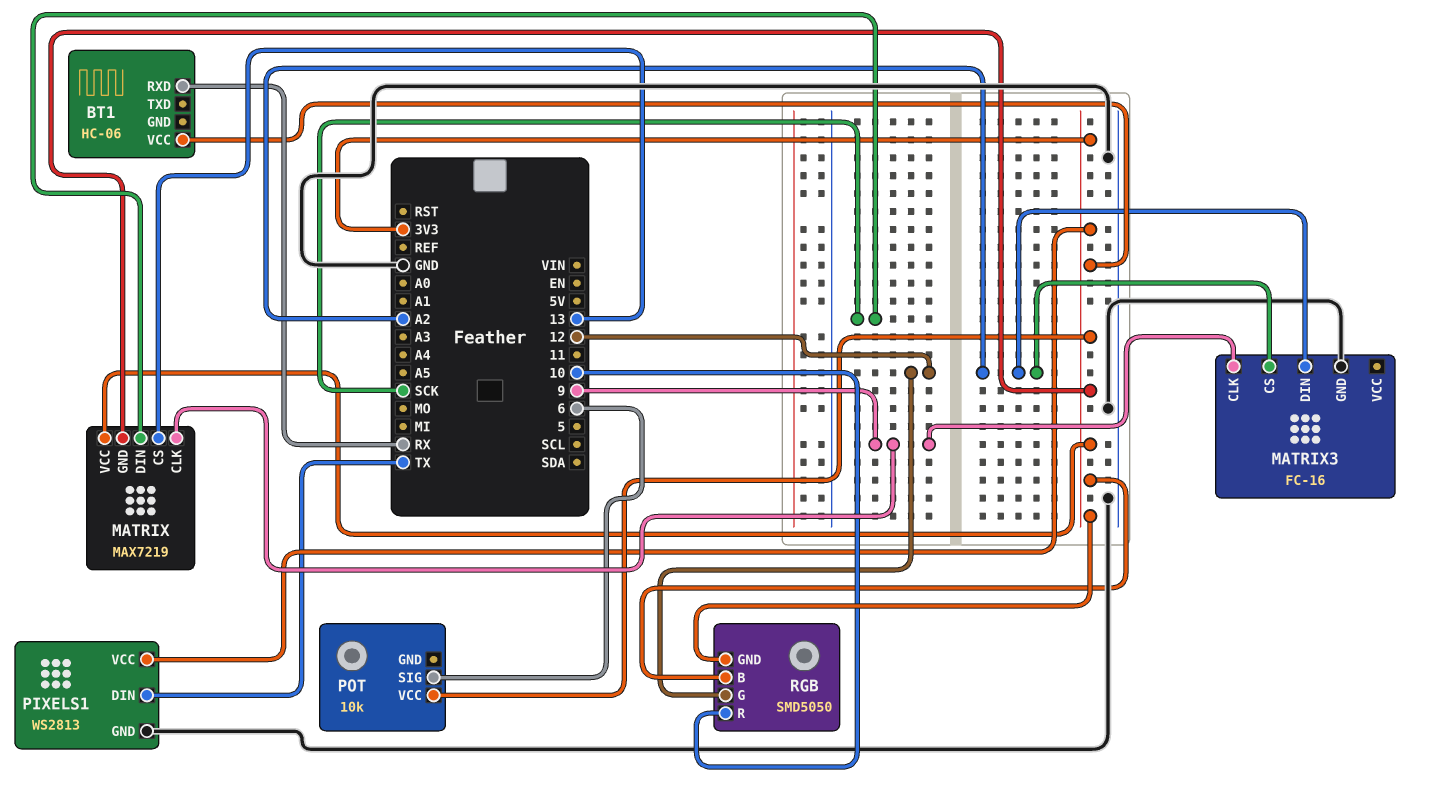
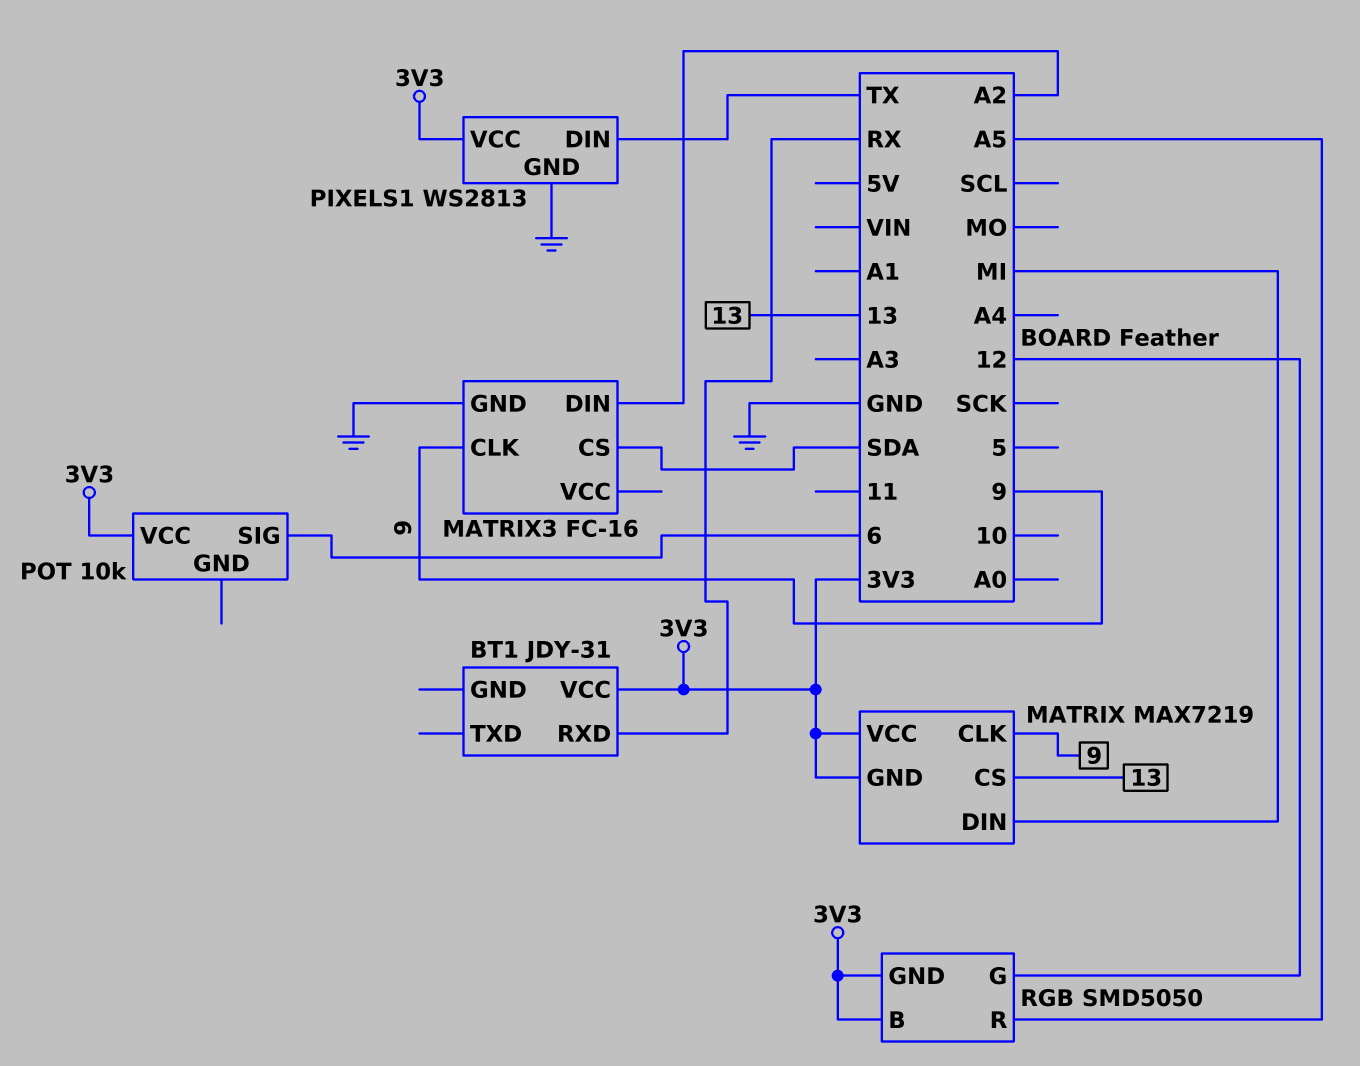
BT1: HC-06 -> JDY-31
MATRIX pin DIN: SCK -> MI
MATRIX3 pin CS: A2 -> SDA
RGB pin R: 10 -> A5

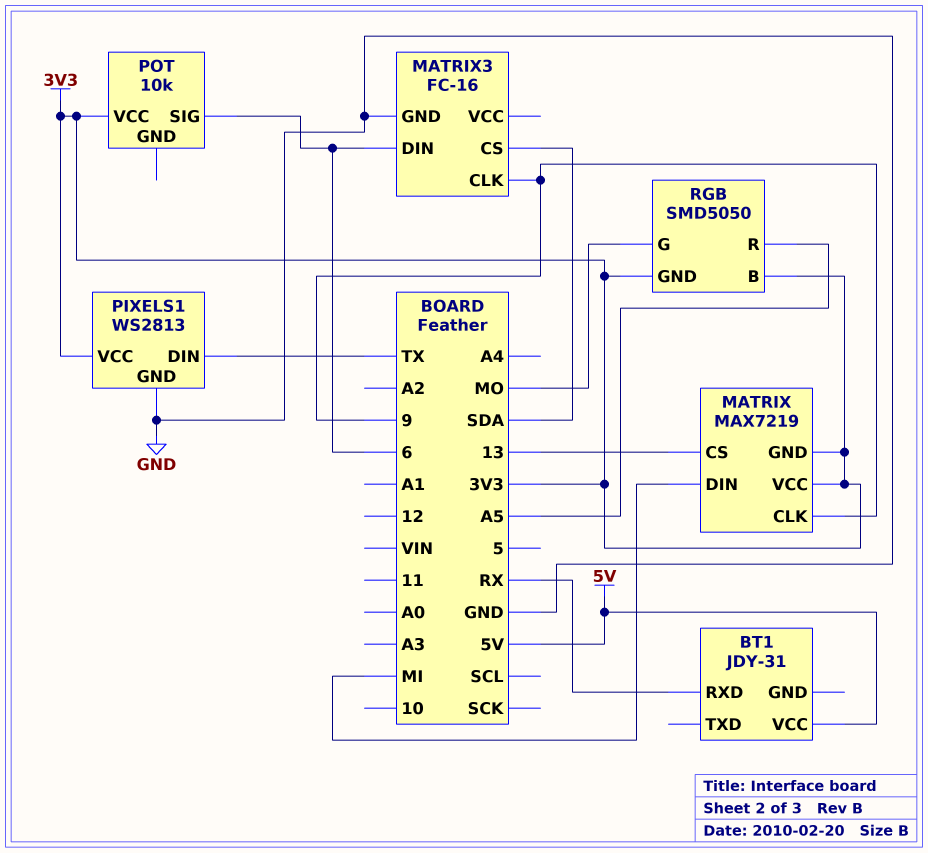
BT1 pin VCC: 3V3 -> 5V
MATRIX3 pin DIN: A2 -> 6
RGB pin G: 12 -> MO

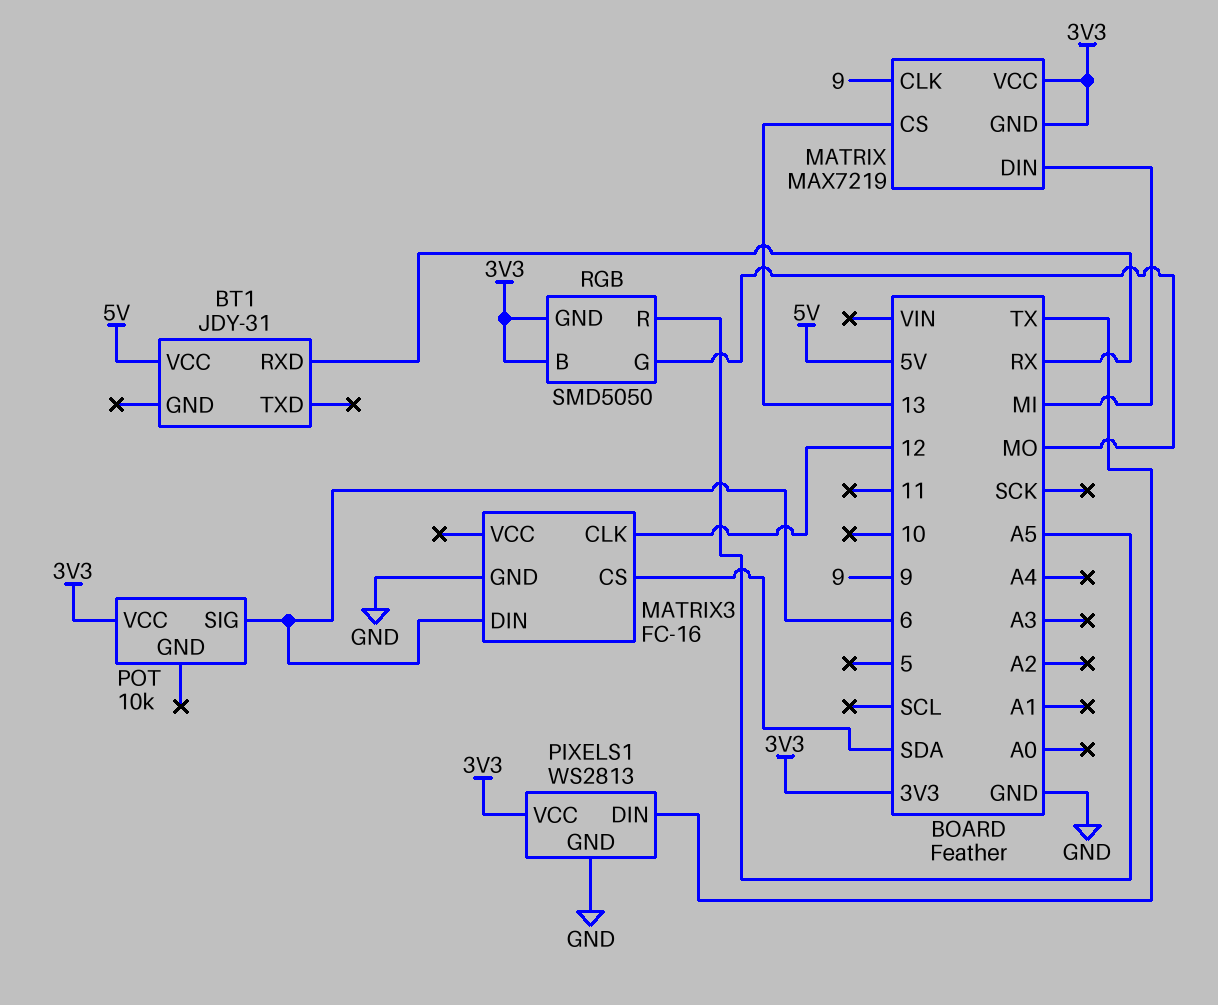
MATRIX3 pin CLK: 9 -> 12

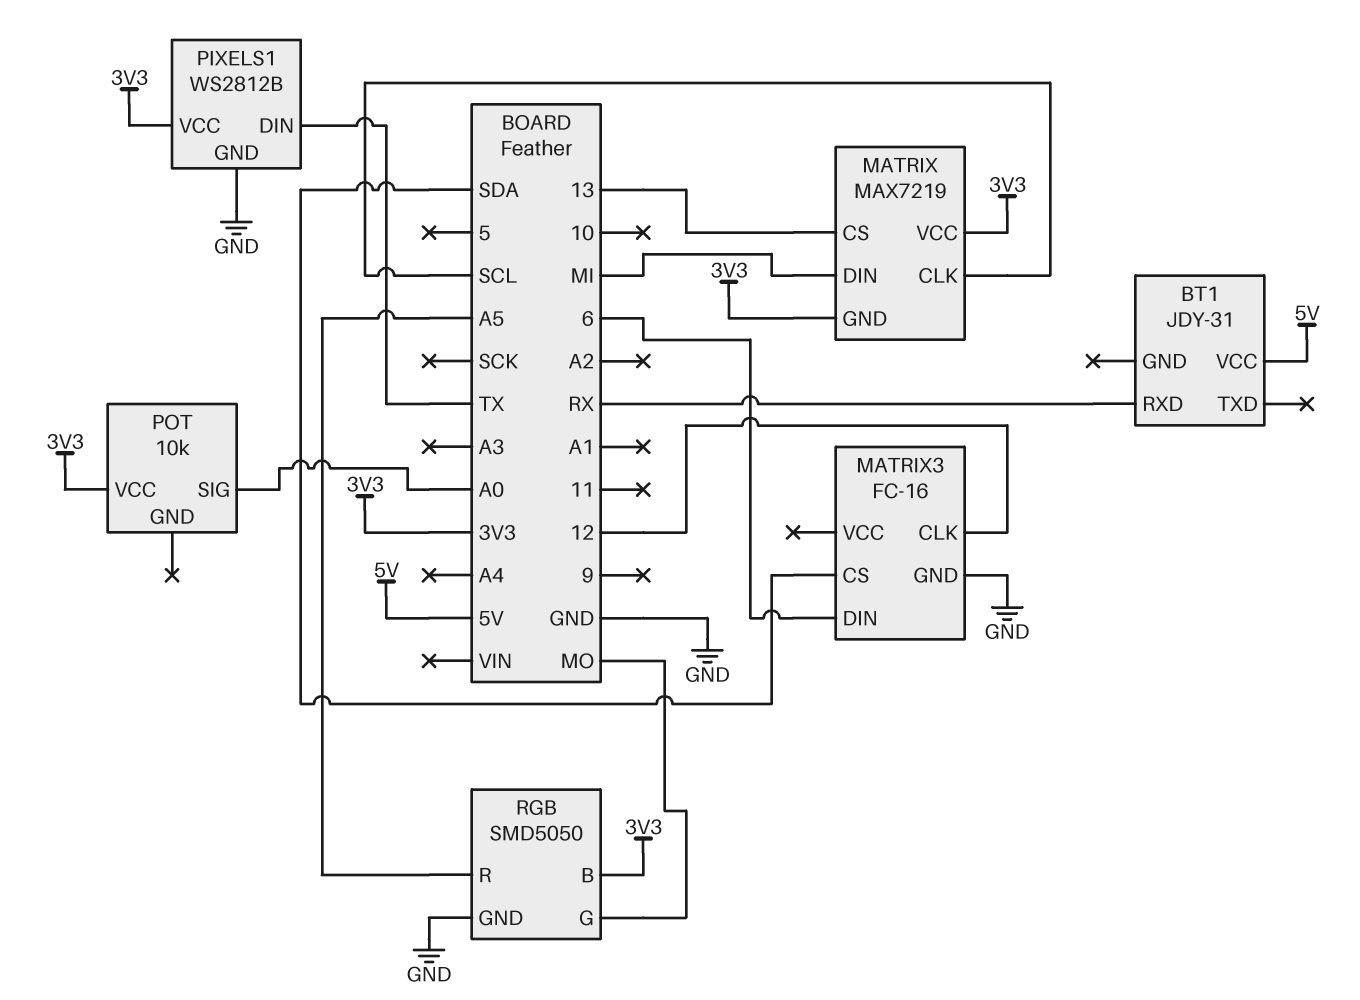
MATRIX pin CLK: 9 -> SCL
PIXELS1: WS2813 -> WS2812B
POT pin SIG: 6 -> A0
RGB pin GND: 3V3 -> GND

